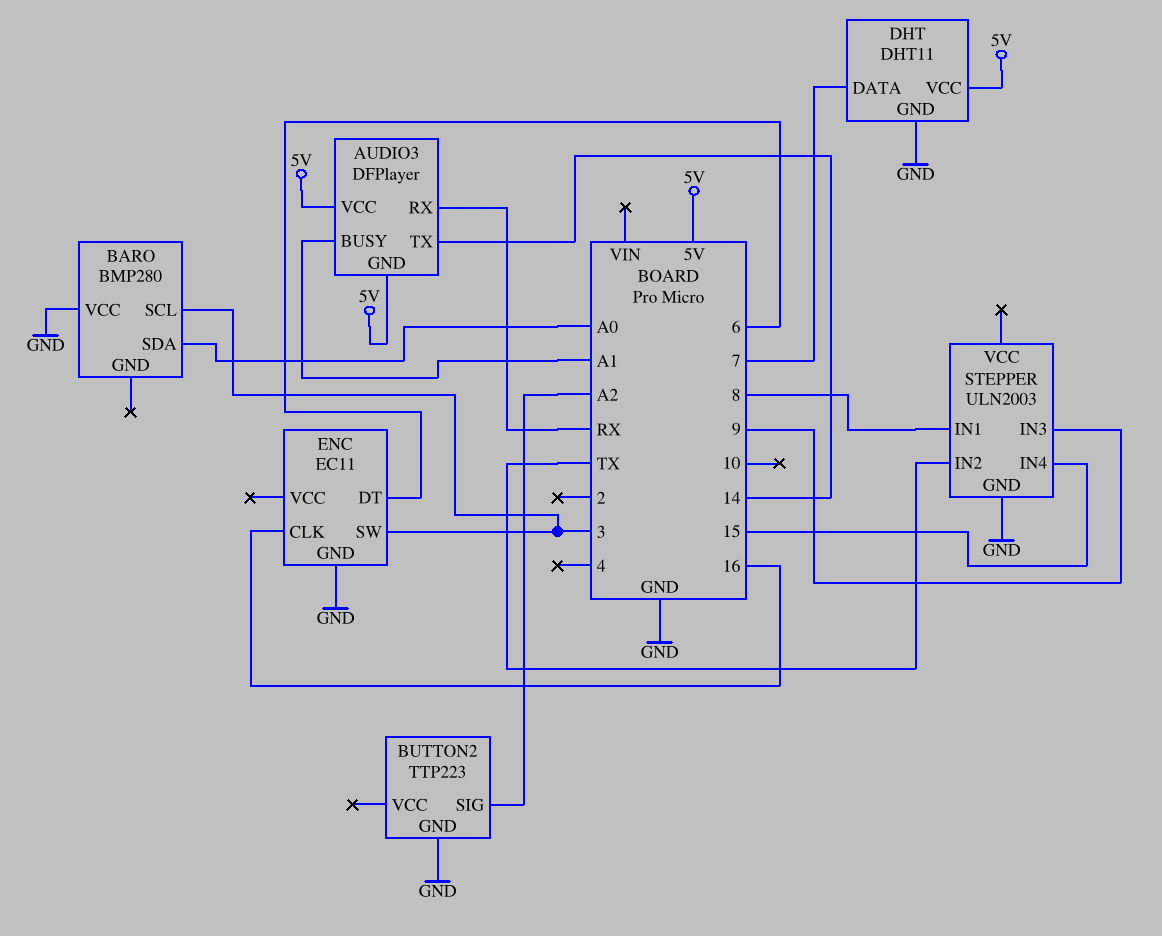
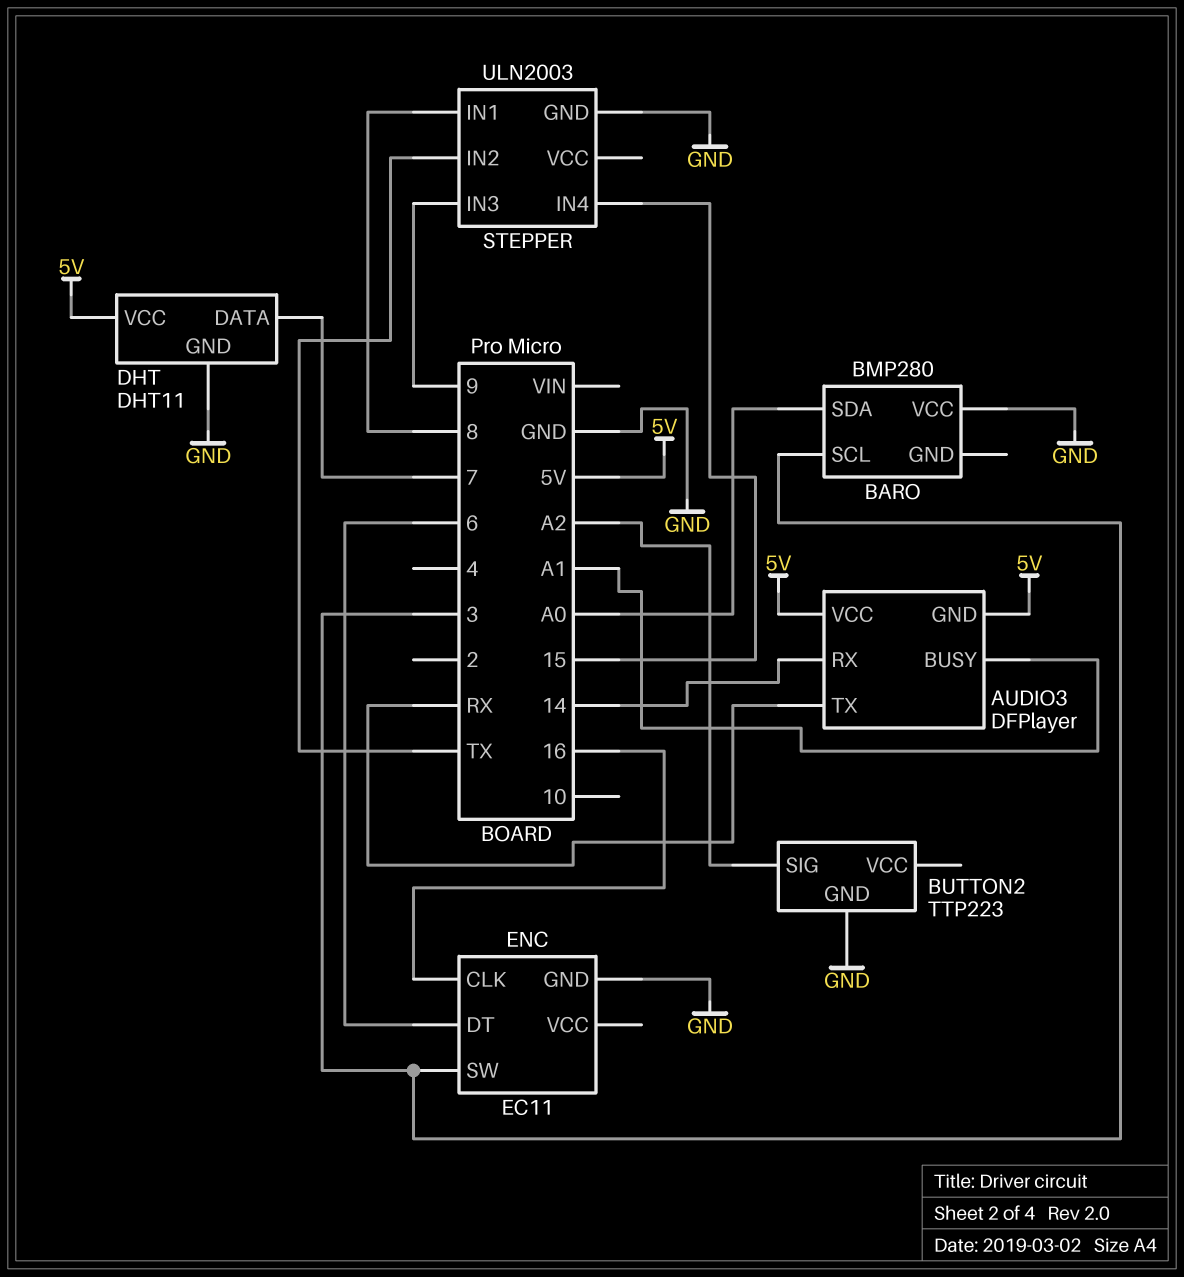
AUDIO3 pin RX: RX -> 14
AUDIO3 pin TX: 14 -> RX

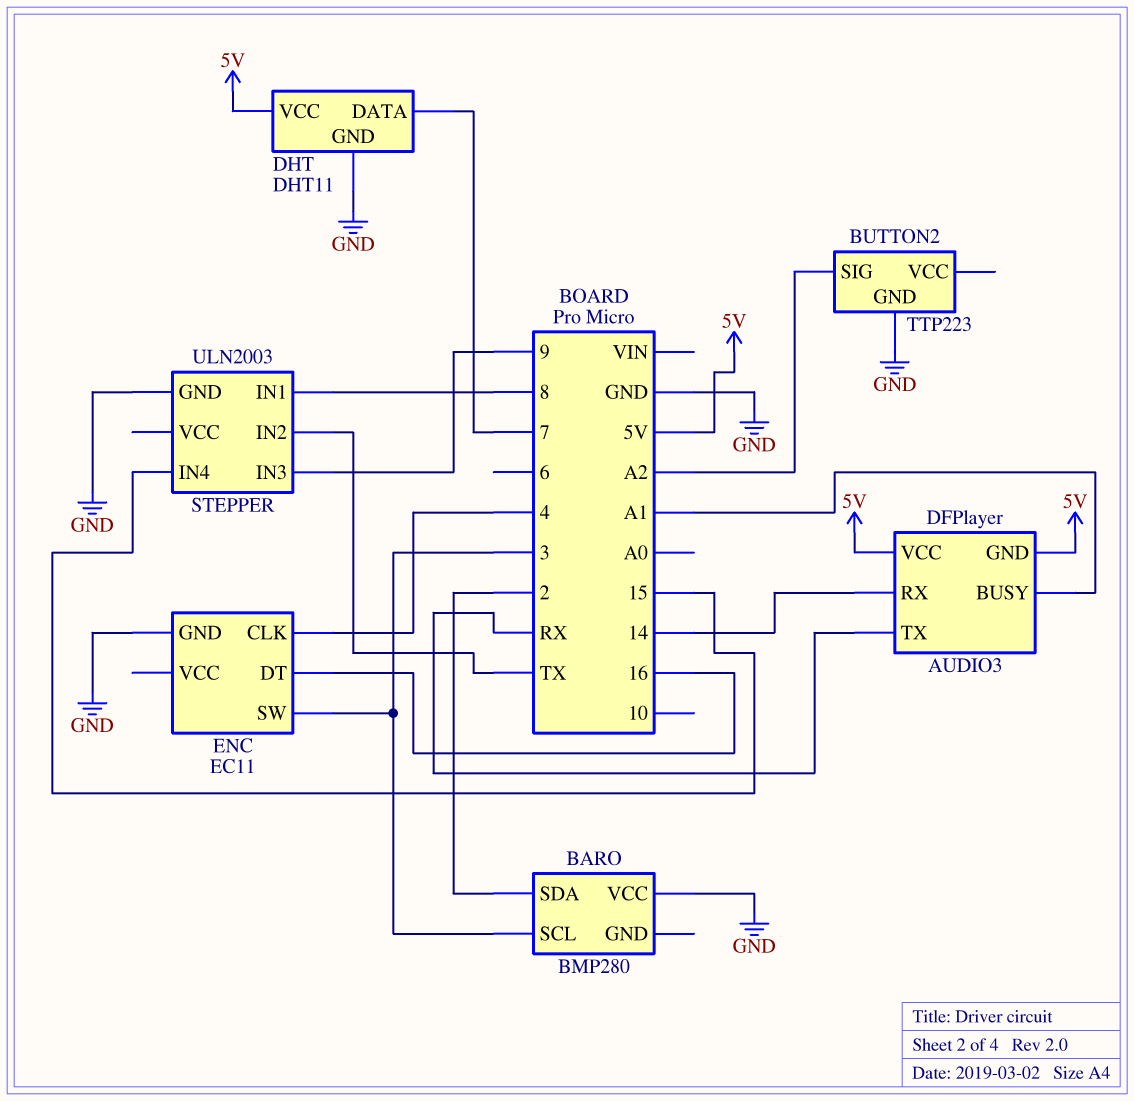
BARO pin SDA: A0 -> 2
ENC pin CLK: 16 -> 4
ENC pin DT: 6 -> 16

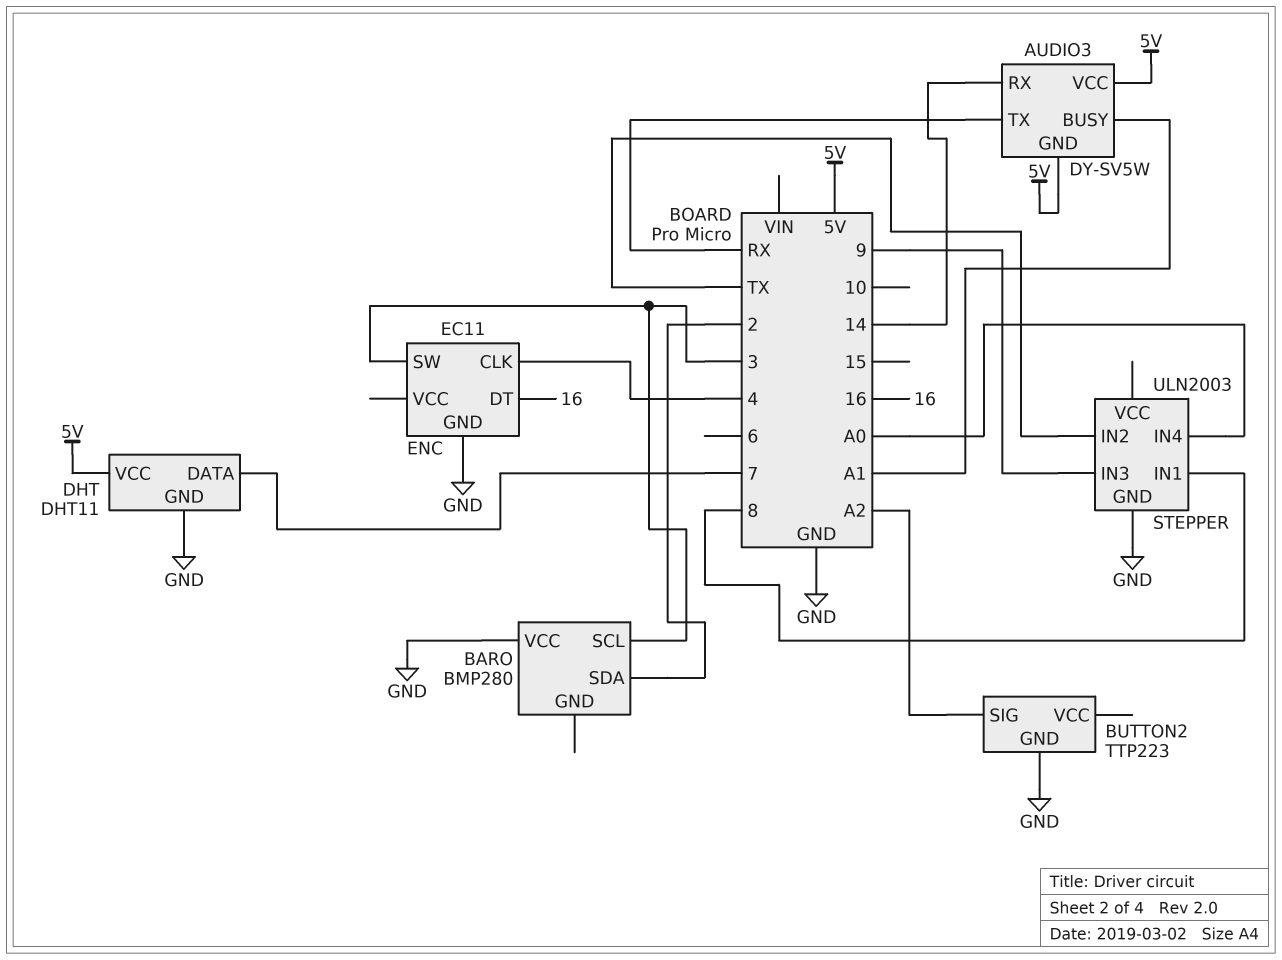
AUDIO3: DFPlayer -> DY-SV5W
STEPPER pin IN4: 15 -> A0

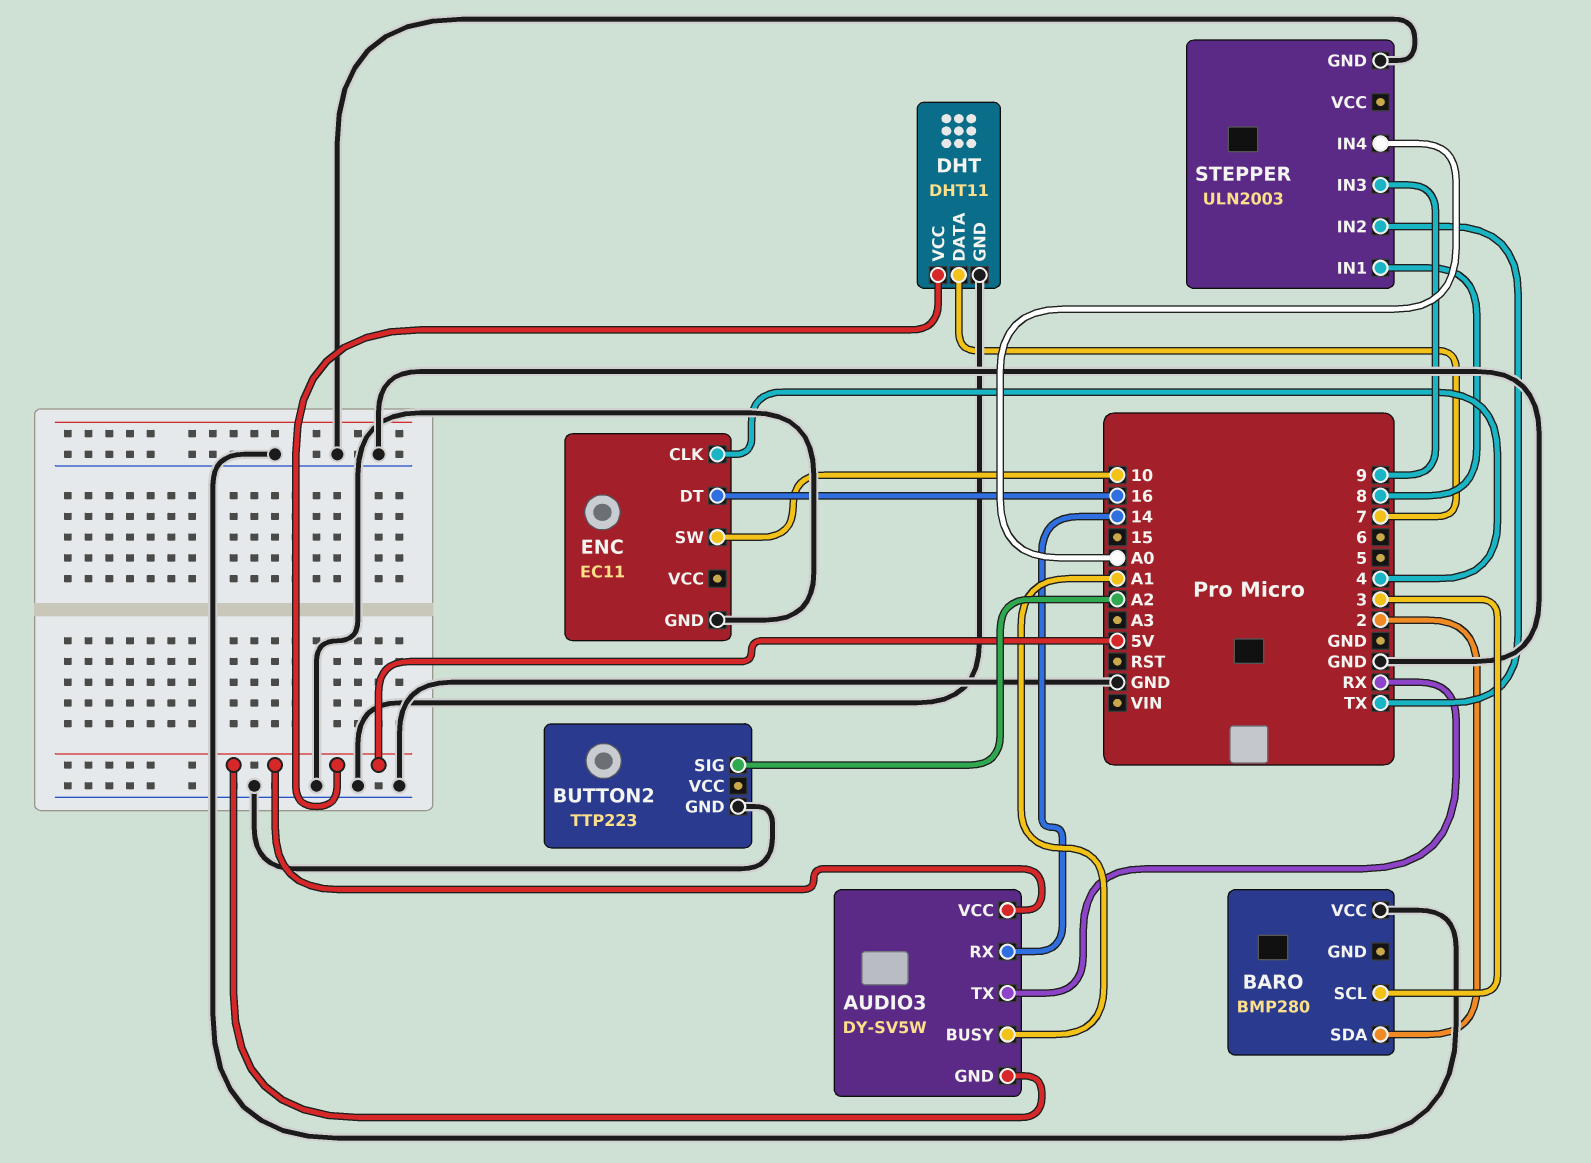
ENC pin SW: 3 -> 10

